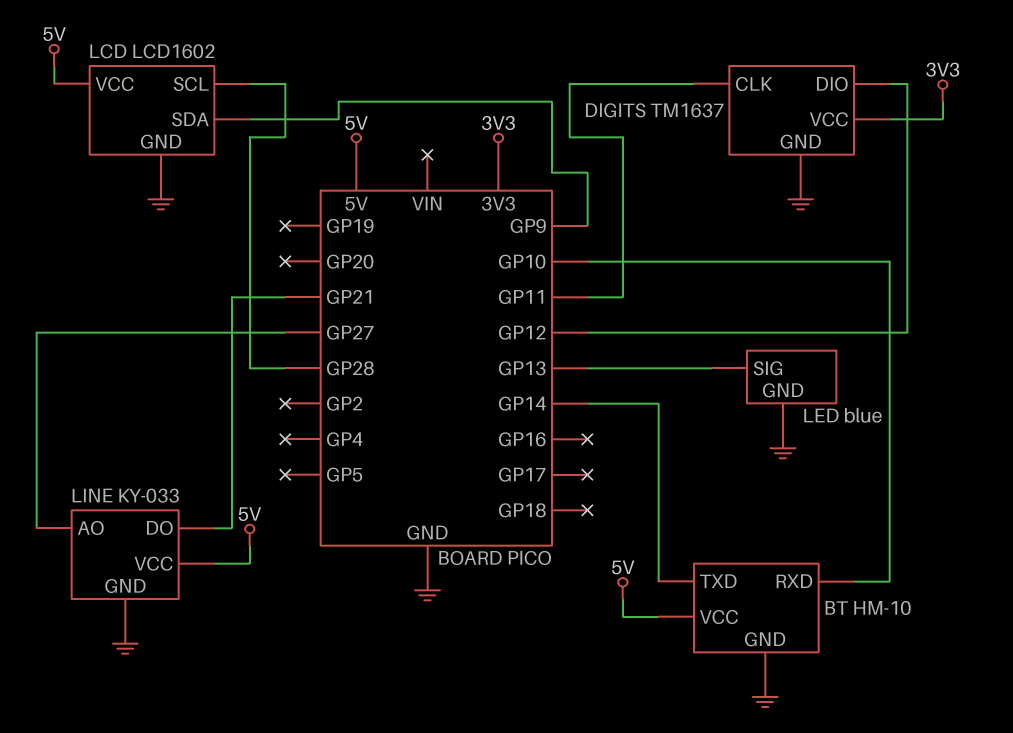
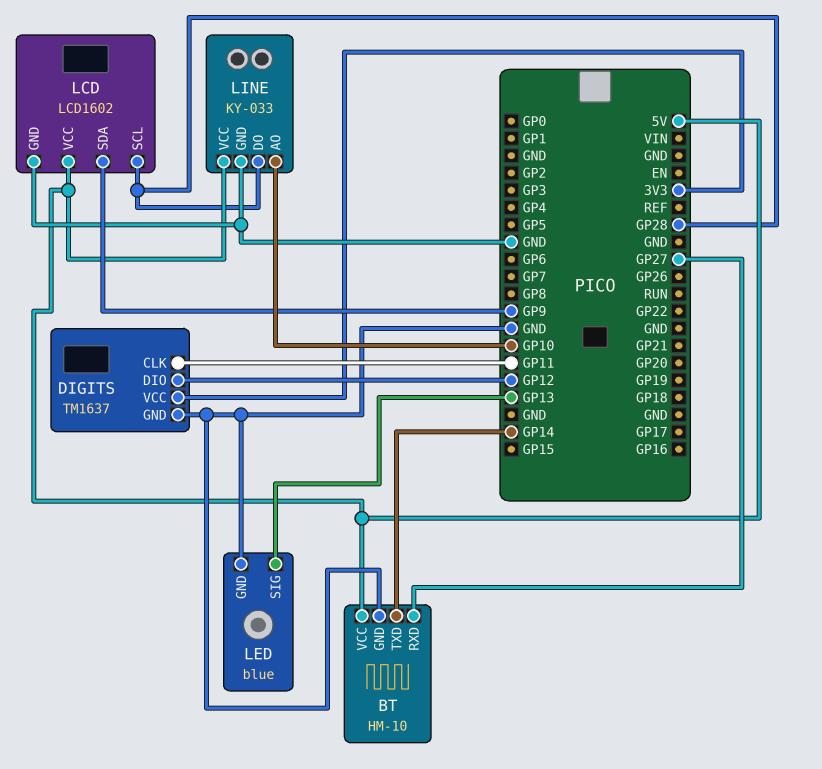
BT pin RXD: GP10 -> GP27
LINE pin AO: GP27 -> GP10
LINE pin DO: GP21 -> GP28

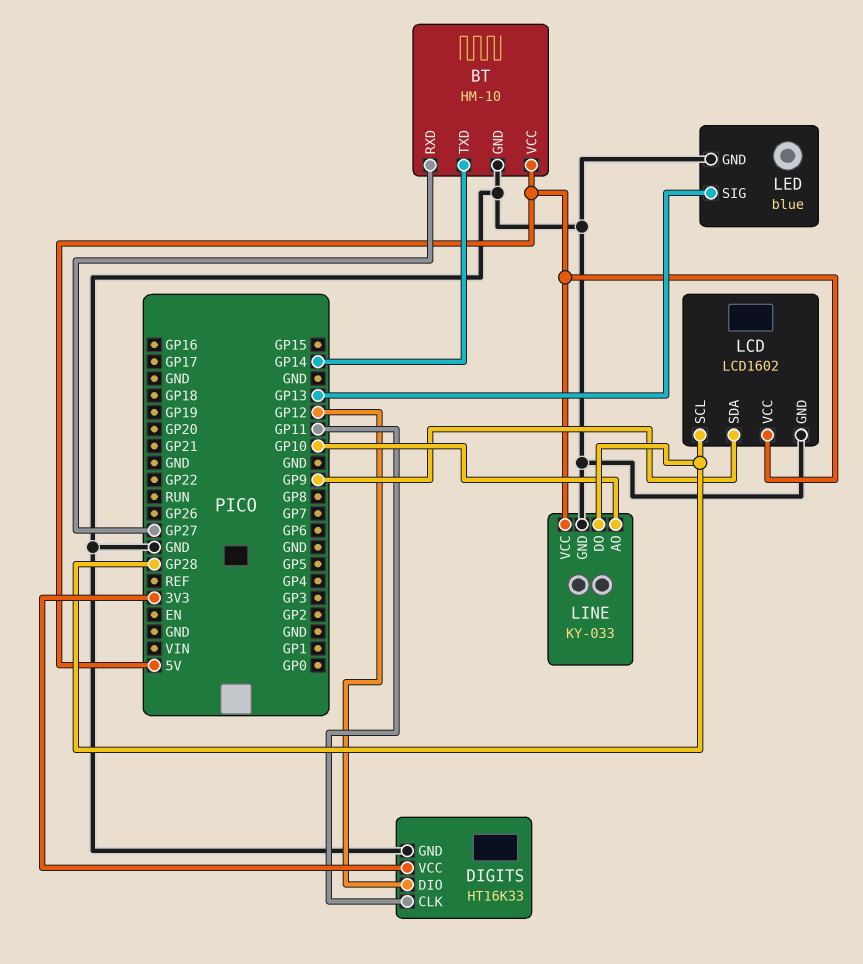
DIGITS: TM1637 -> HT16K33

